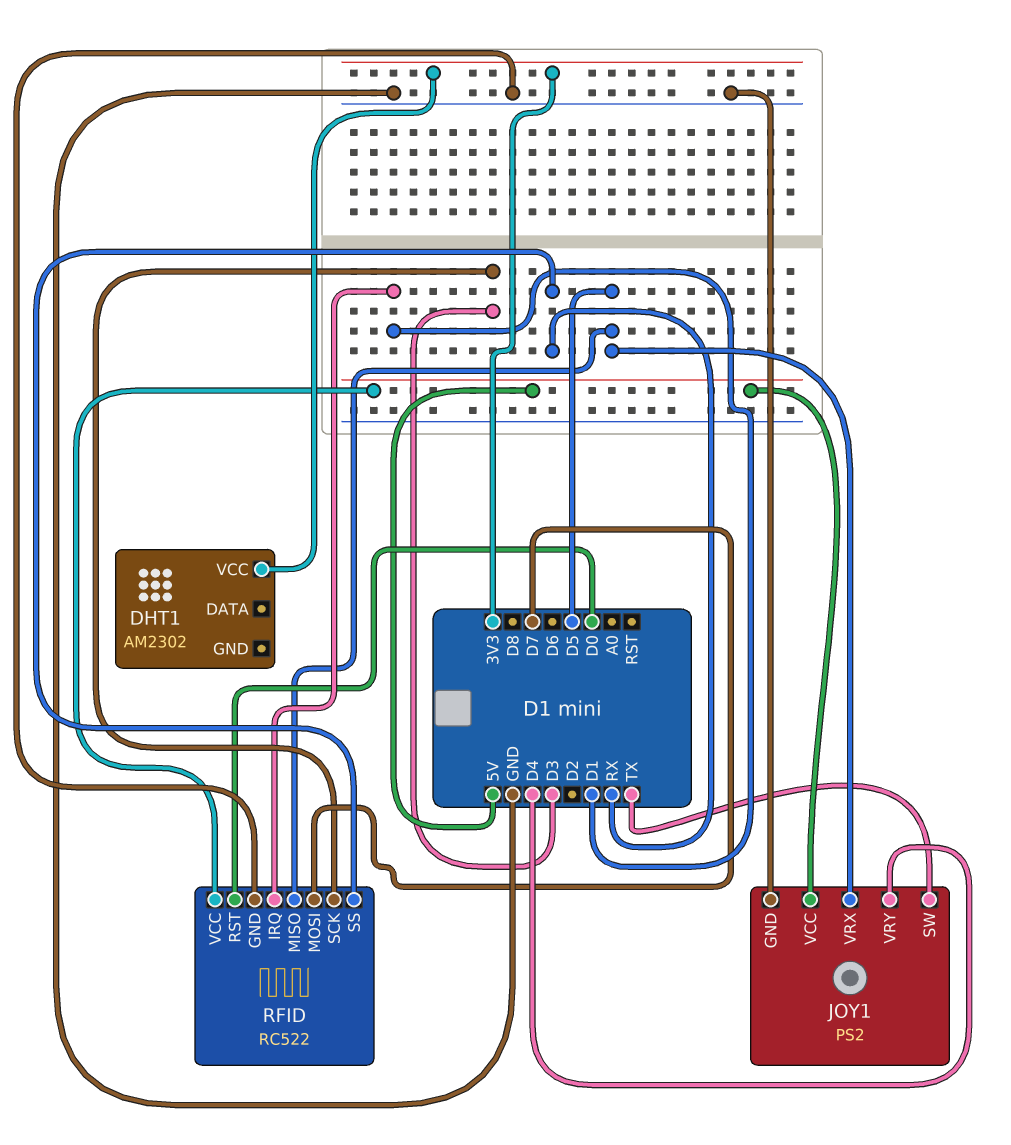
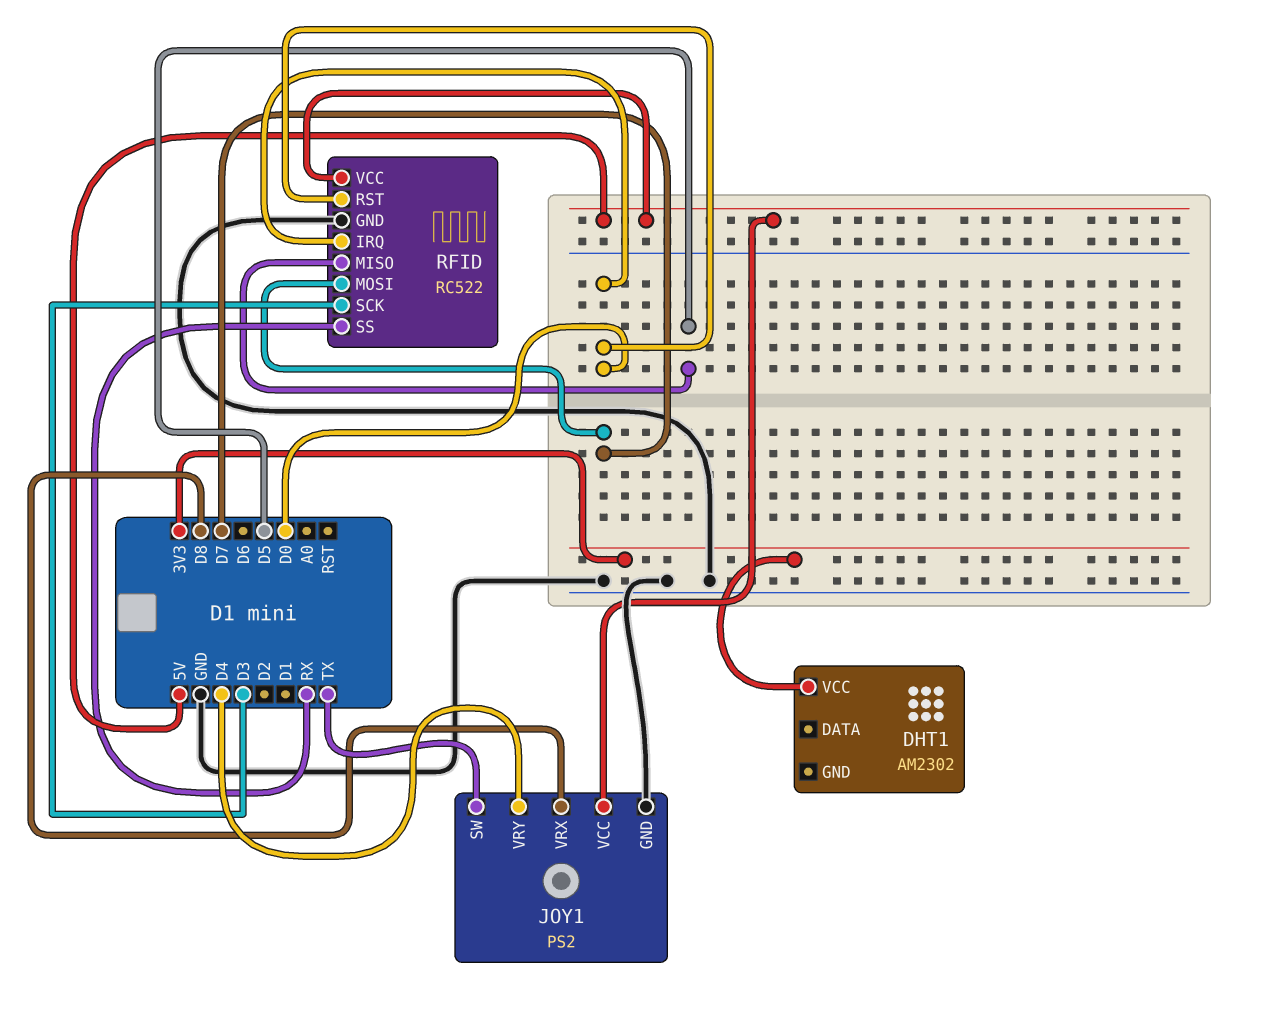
JOY1 pin VRX: D5 -> D8
RFID pin IRQ: D1 -> D0

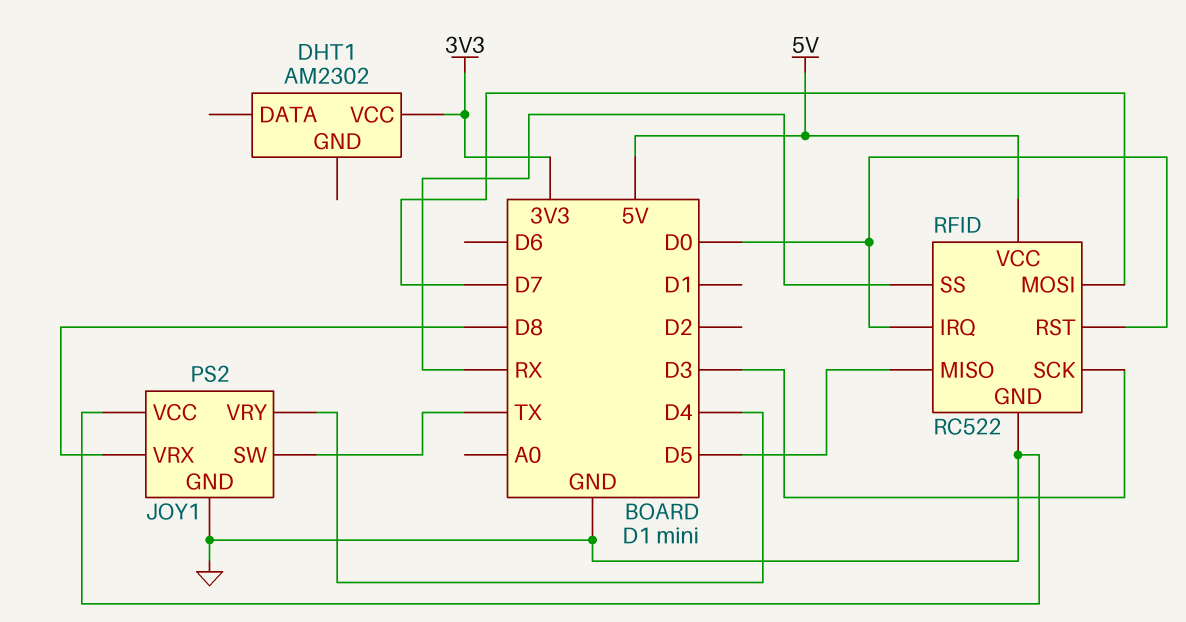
JOY1 pin VCC: 5V -> GND

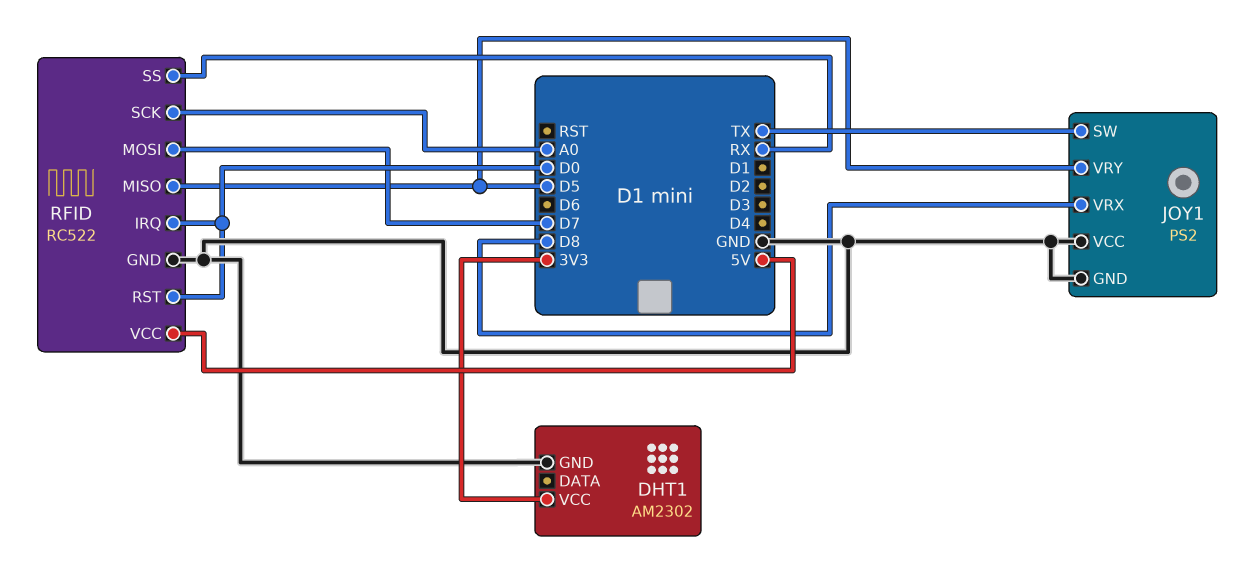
DHT1 pin GND: none -> GND
JOY1 pin VRY: D4 -> D5
RFID pin SCK: D3 -> A0

